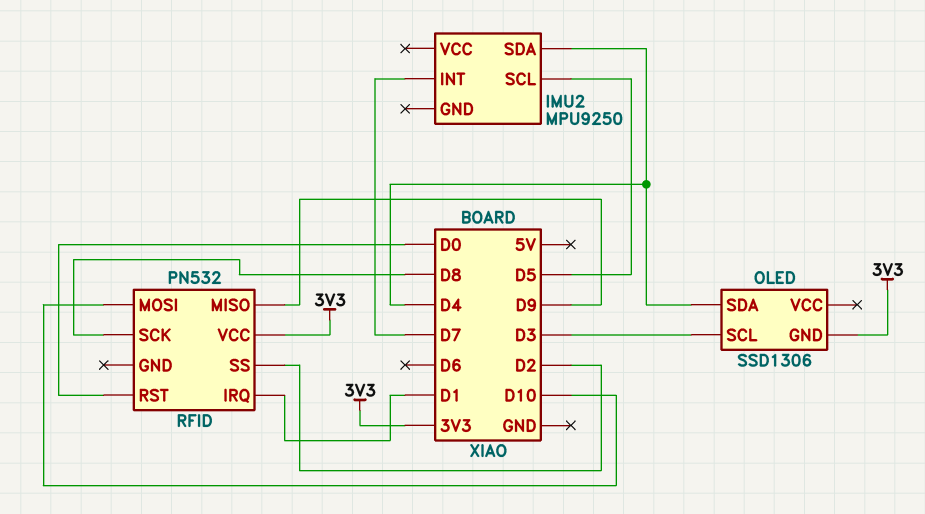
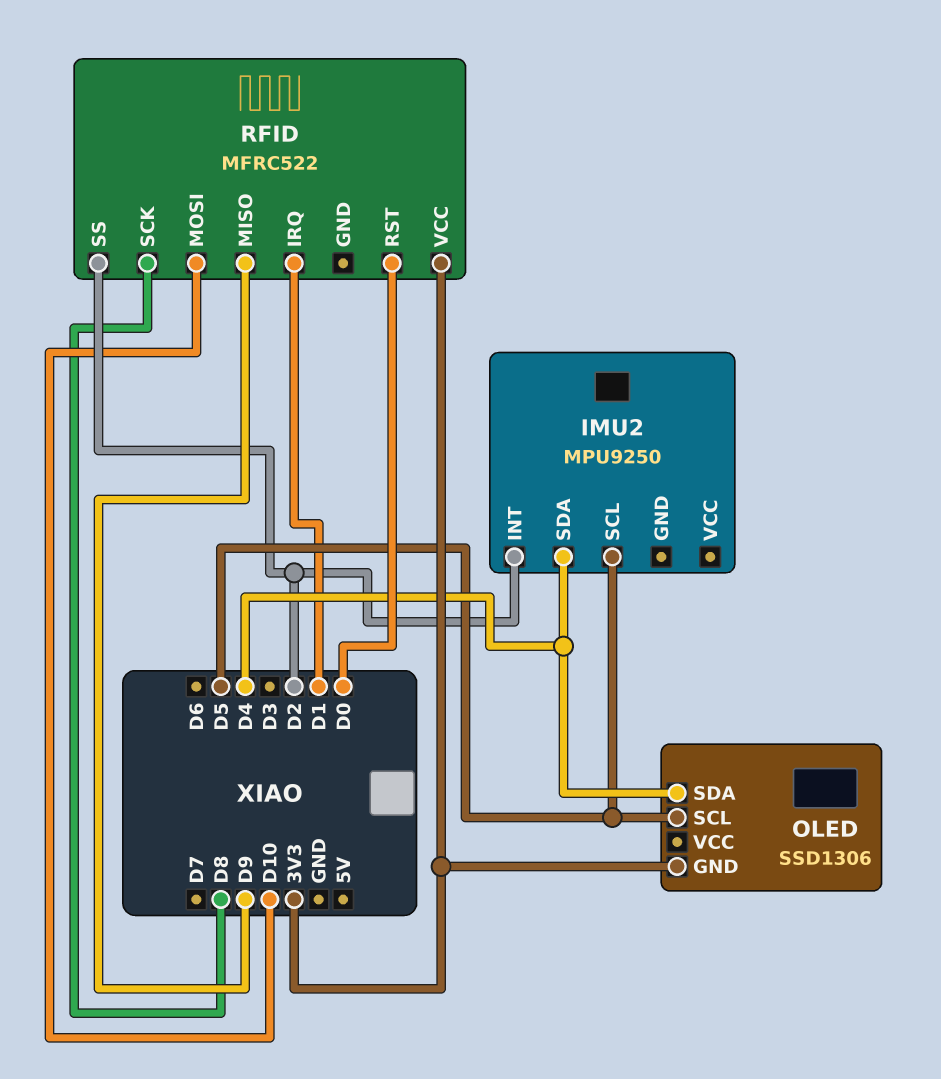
IMU2 pin INT: D7 -> D2
OLED pin SCL: D3 -> D5
RFID: PN532 -> MFRC522

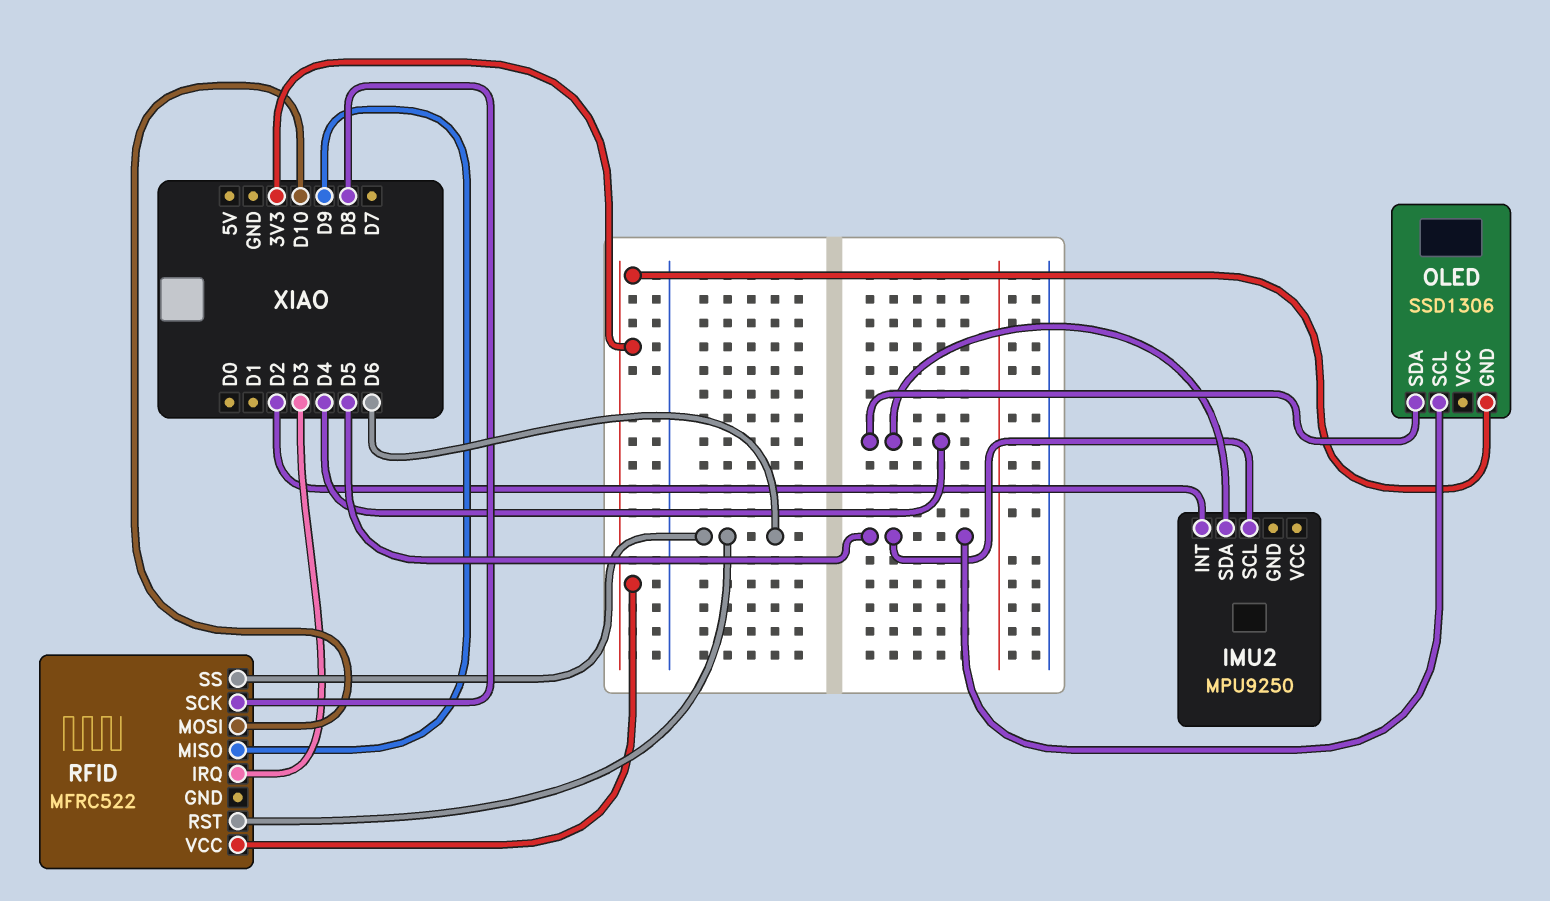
RFID pin IRQ: D1 -> D3
RFID pin RST: D0 -> D6
RFID pin SS: D2 -> D6

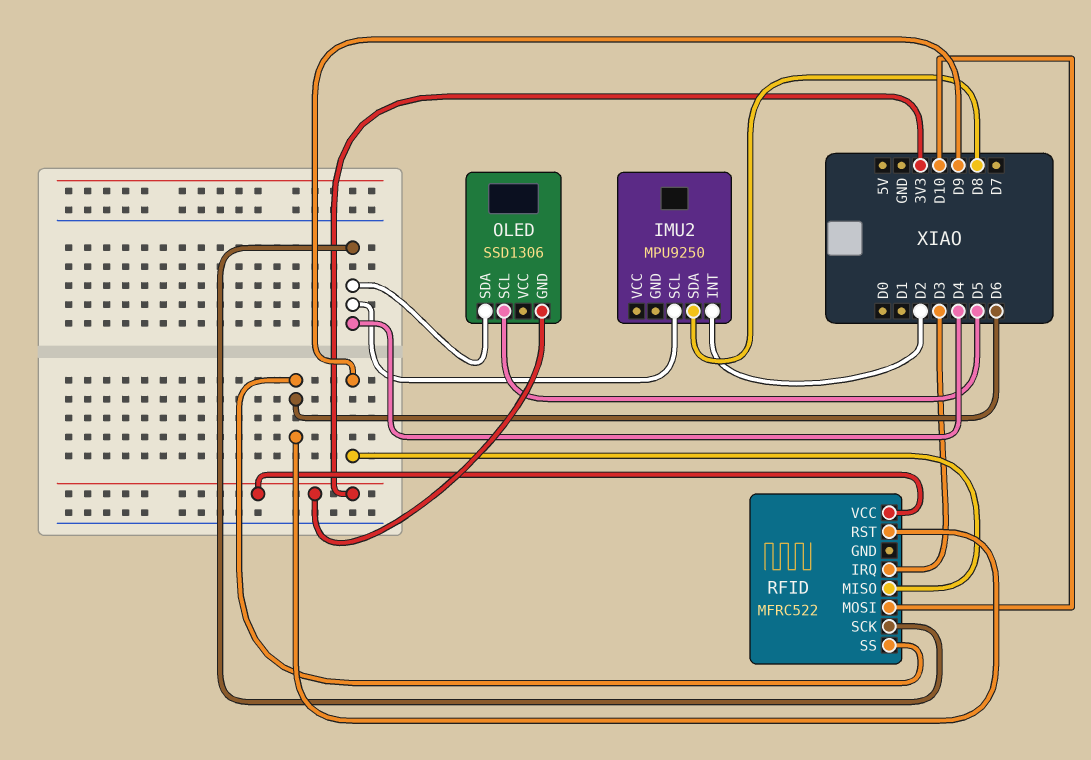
IMU2 pin SCL: D5 -> D4
IMU2 pin SDA: D4 -> D8
RFID pin SCK: D8 -> D4

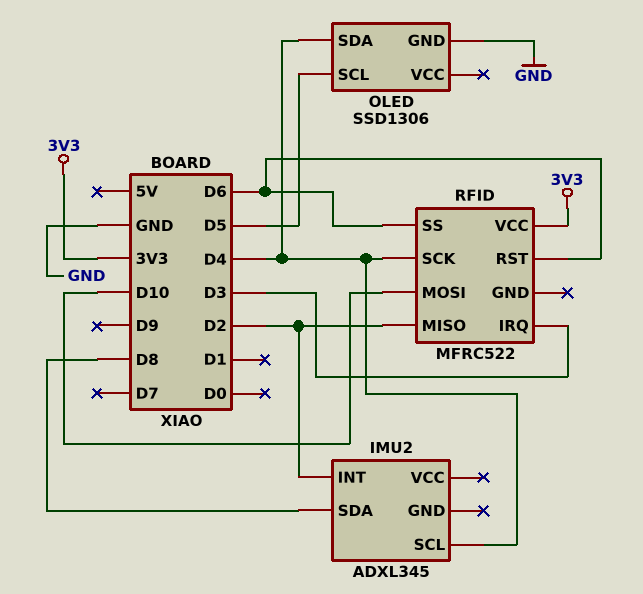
IMU2: MPU9250 -> ADXL345
OLED pin GND: 3V3 -> GND
RFID pin MISO: D9 -> D2

